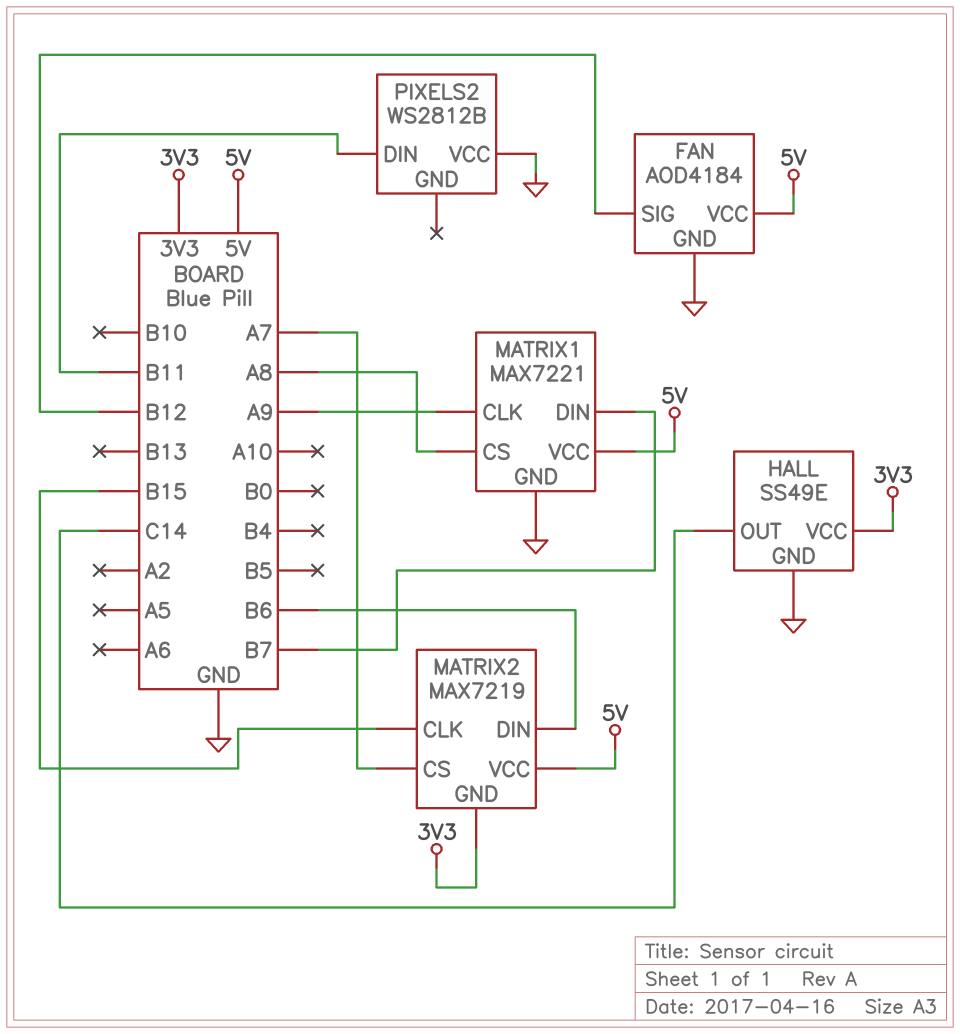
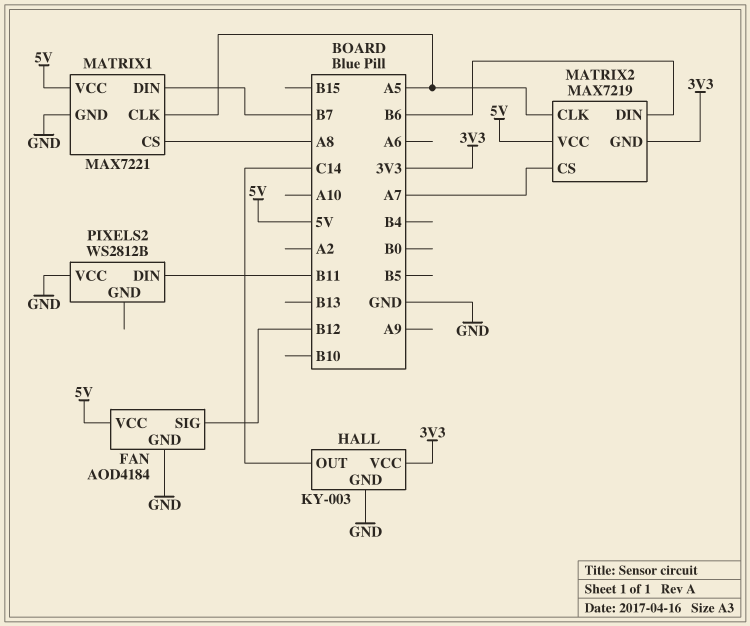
HALL: SS49E -> KY-003
MATRIX1 pin CLK: A9 -> A5
MATRIX2 pin CLK: B15 -> A5

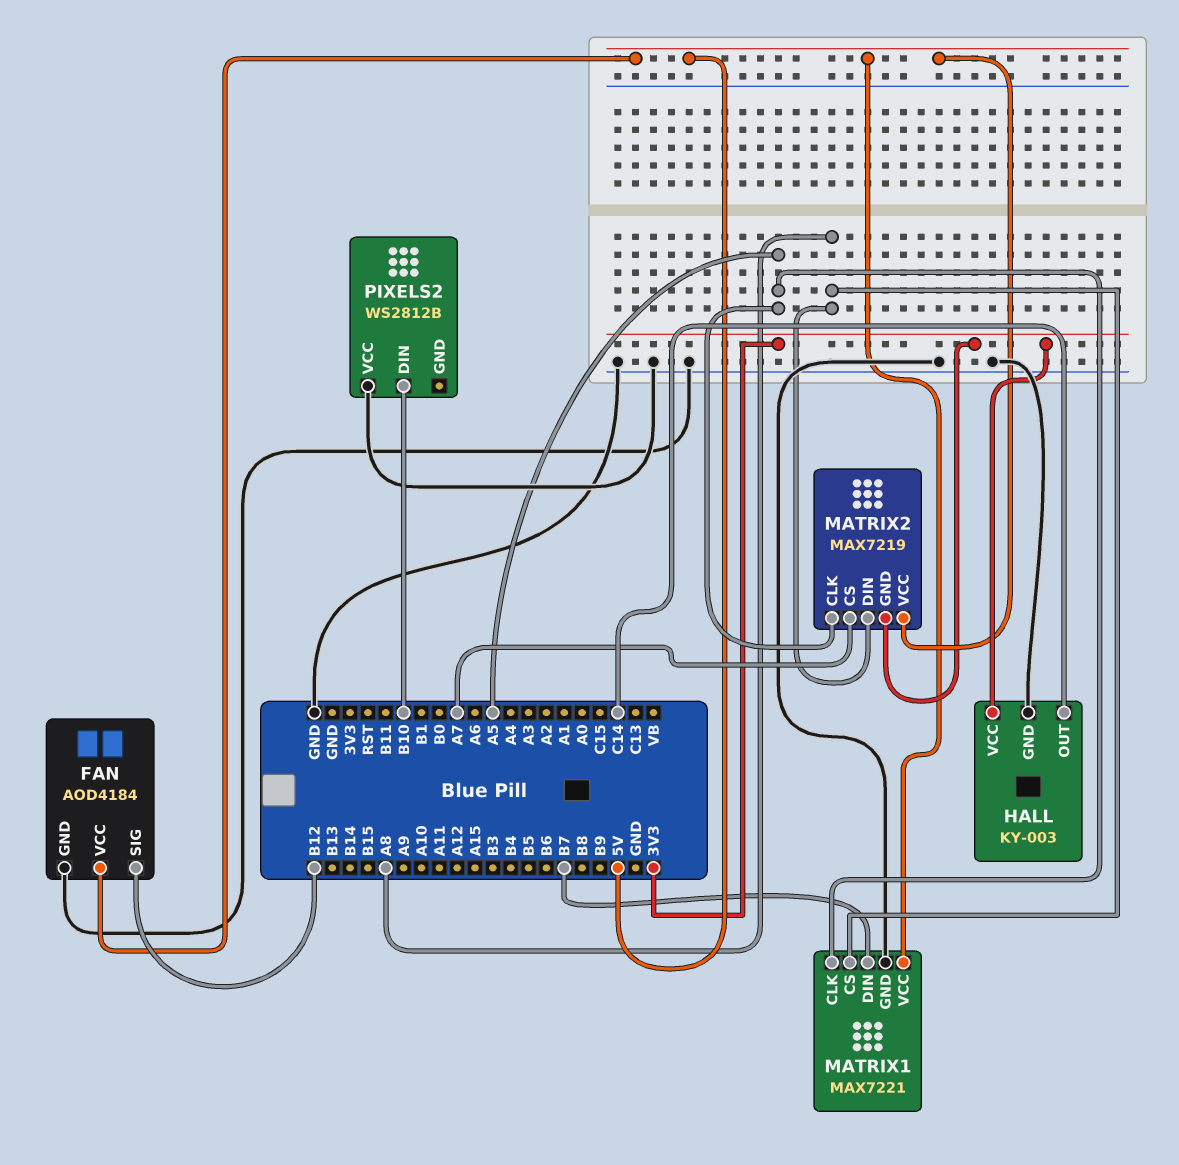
MATRIX2 pin DIN: B6 -> A8
PIXELS2 pin DIN: B11 -> B10

